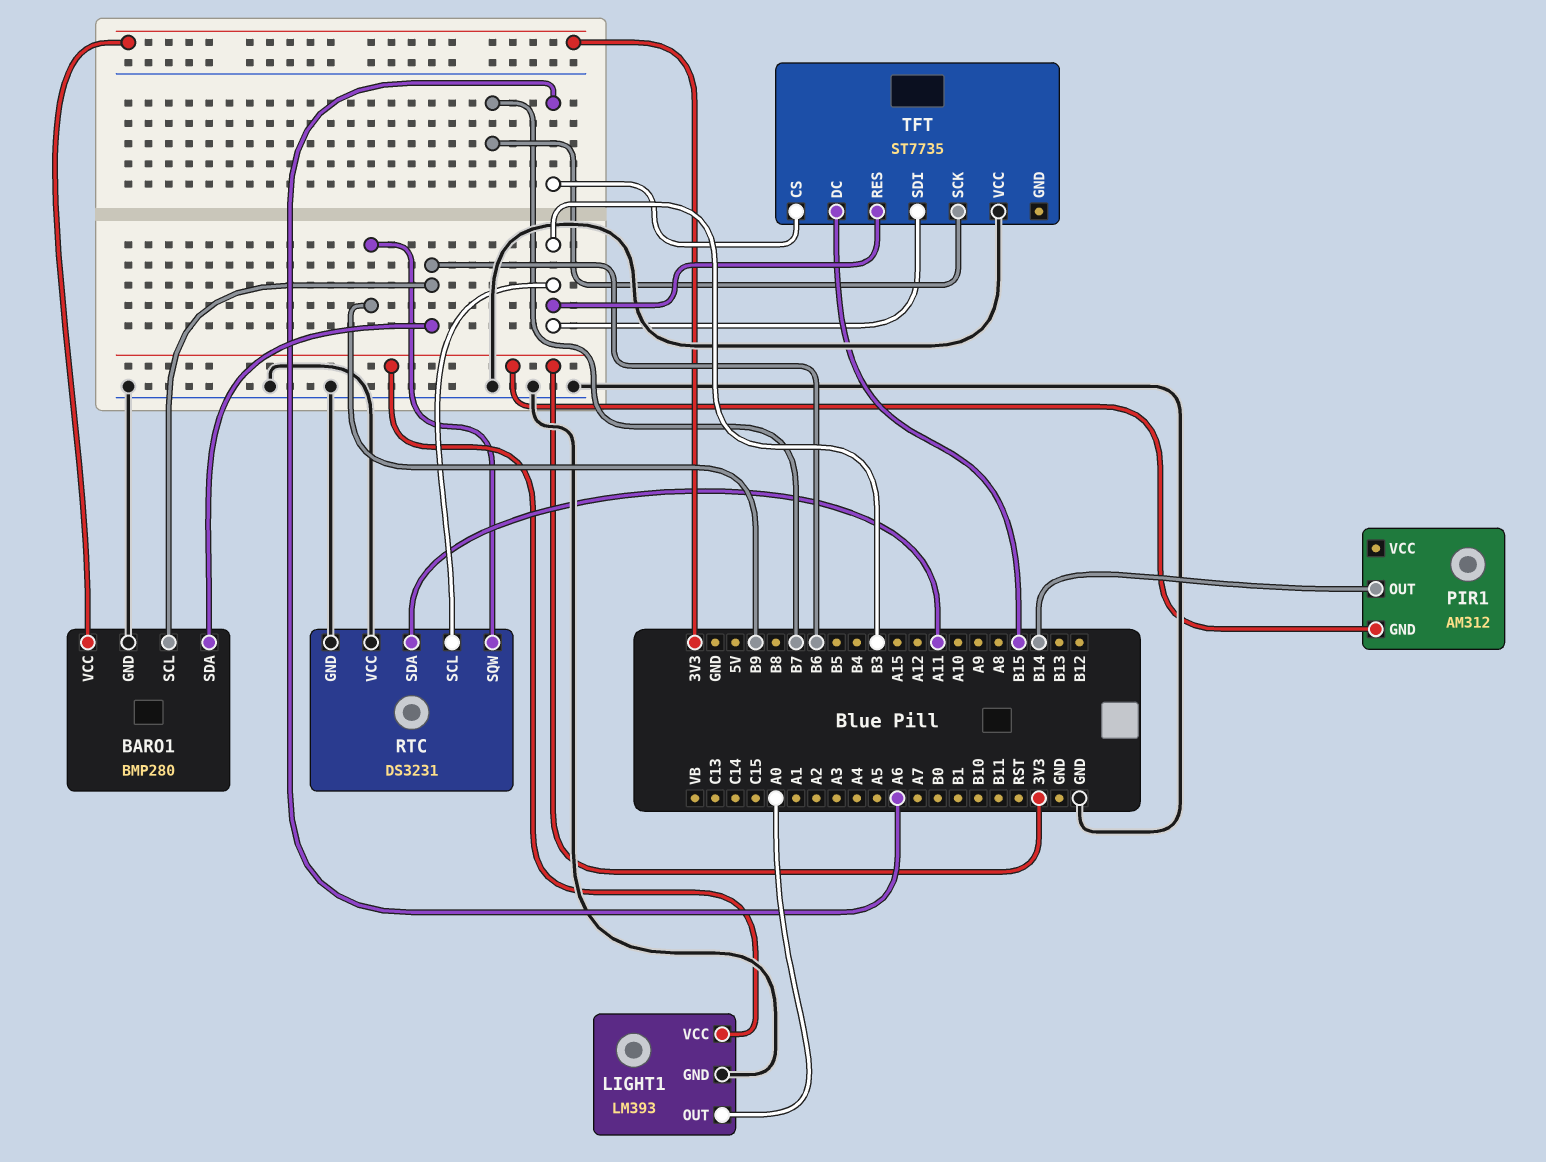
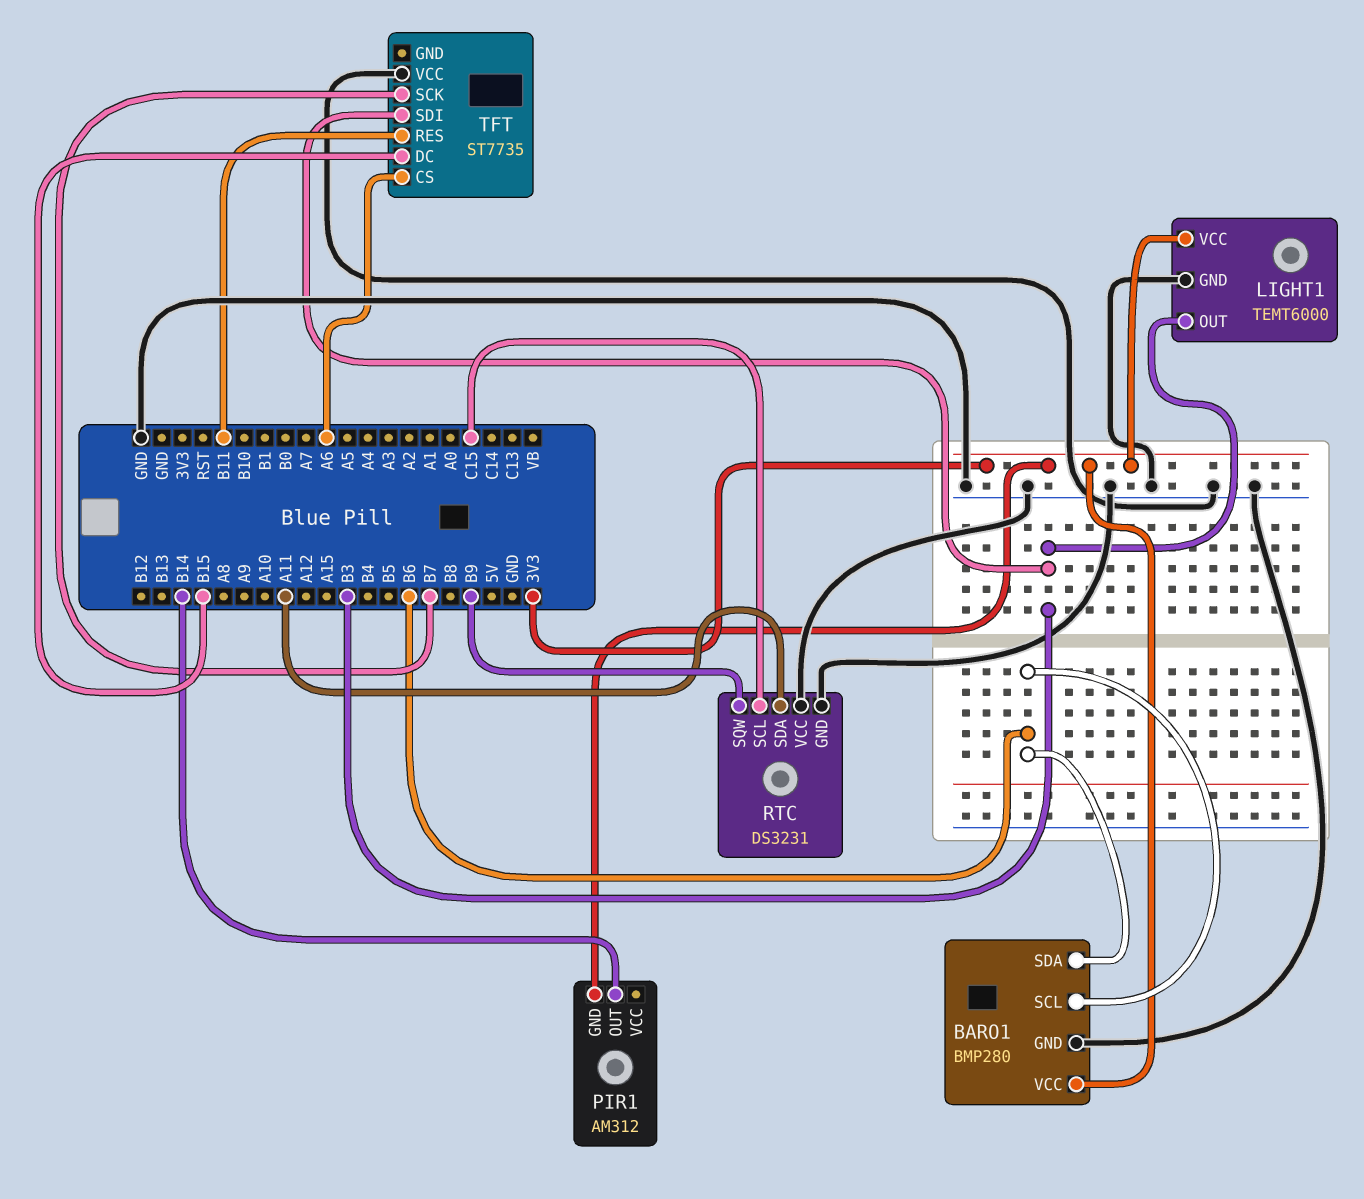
LIGHT1: LM393 -> TEMT6000
LIGHT1 pin OUT: A0 -> B3
RTC pin SCL: B3 -> C15
TFT pin RES: B3 -> B11

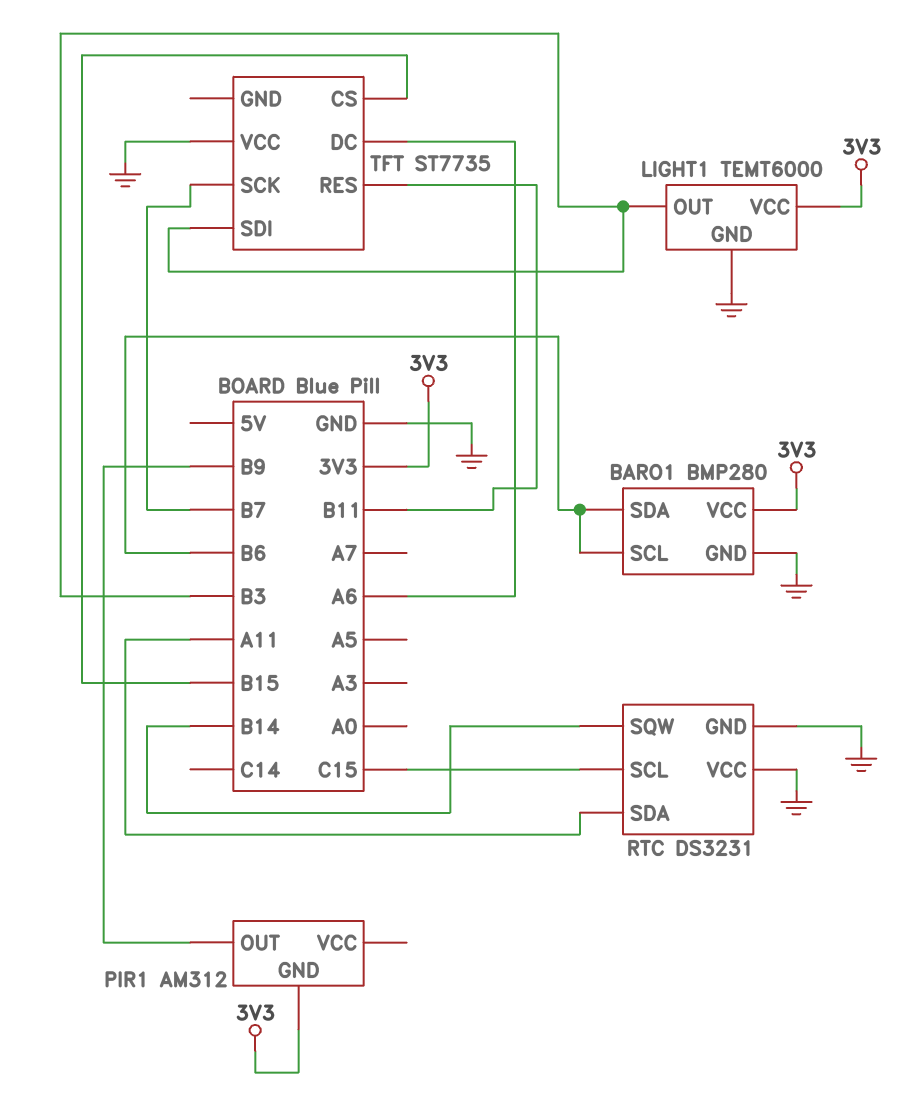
PIR1 pin OUT: B14 -> B9
RTC pin SQW: B9 -> B14
TFT pin CS: A6 -> B15
TFT pin DC: B15 -> A6

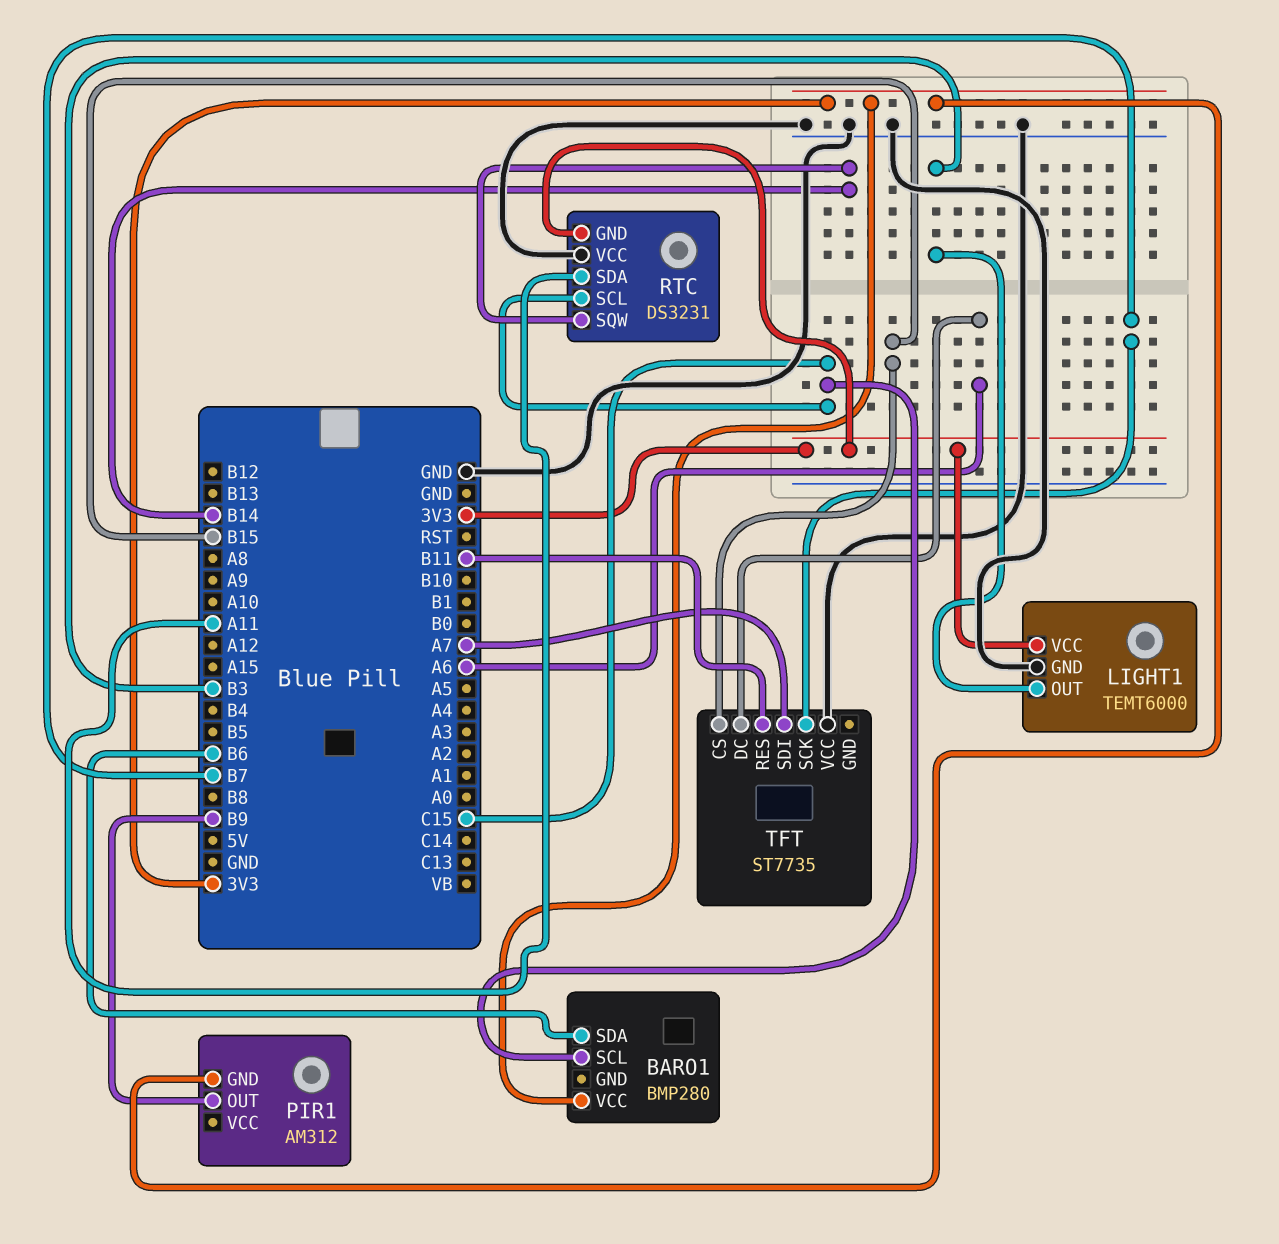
BARO1 pin GND: GND -> none
BARO1 pin SCL: B6 -> C15
RTC pin GND: GND -> 3V3
TFT pin SDI: B3 -> A7

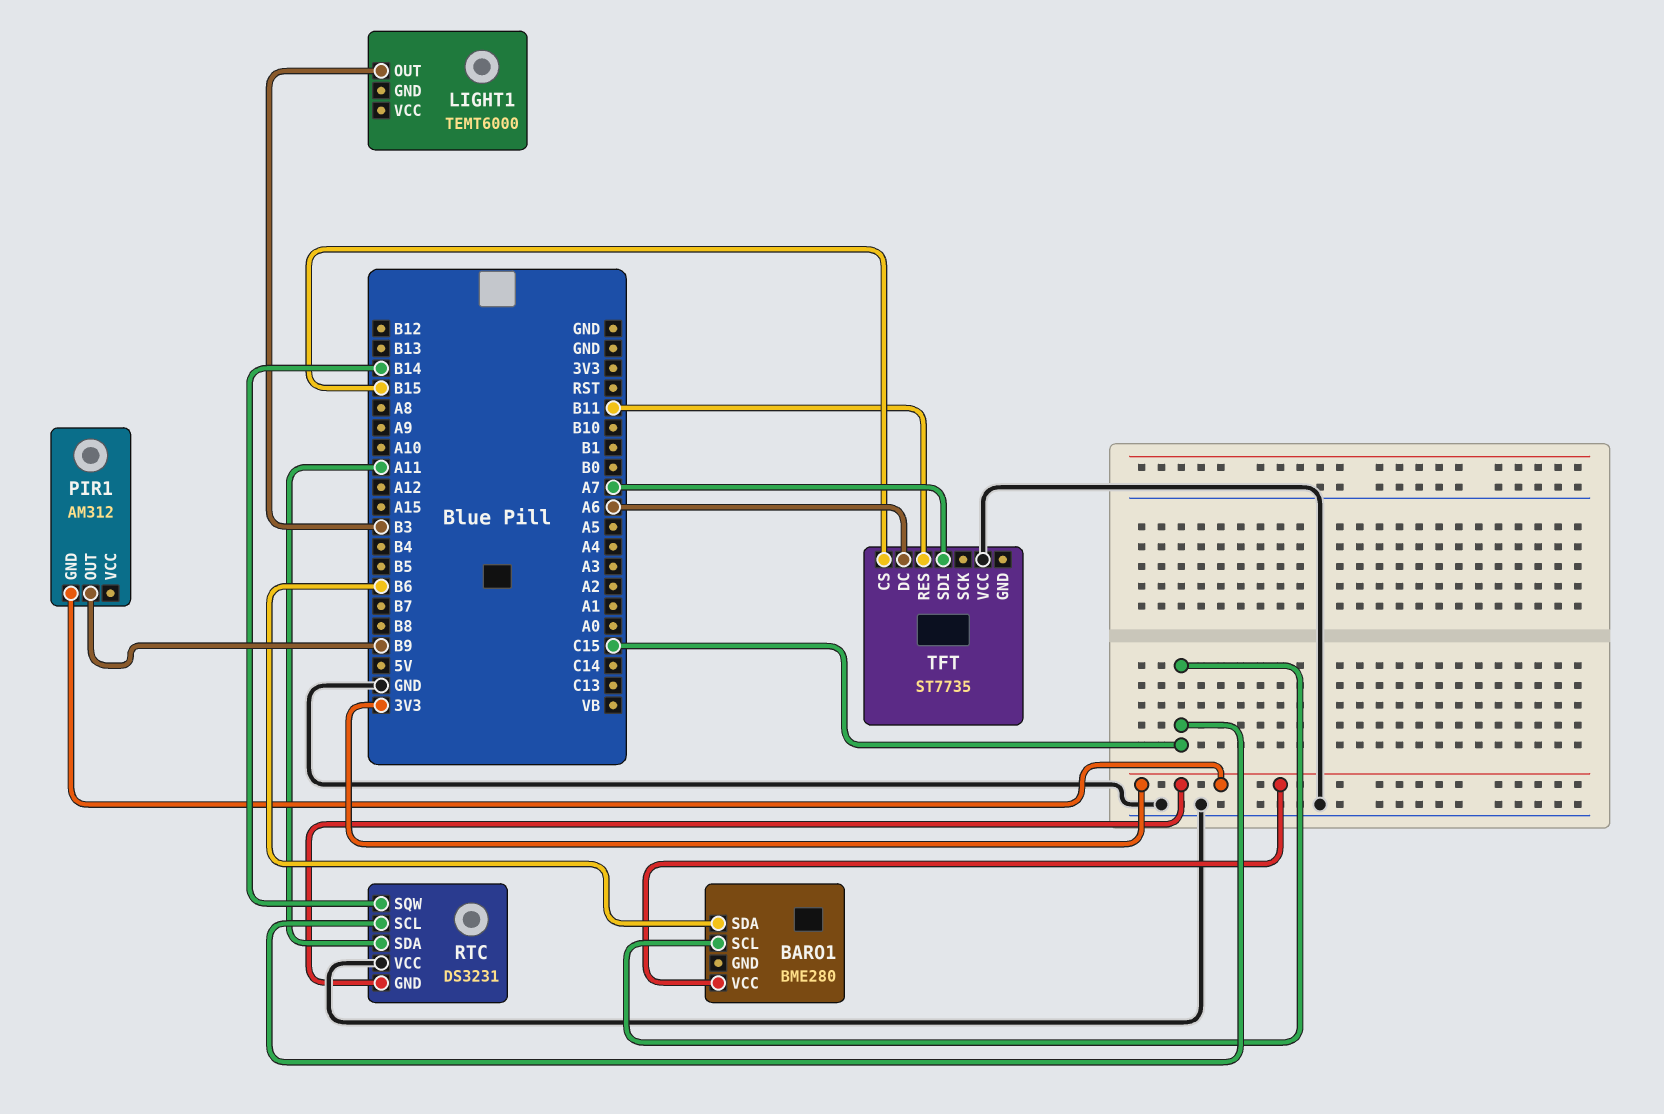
BARO1: BMP280 -> BME280
LIGHT1 pin GND: GND -> none
LIGHT1 pin VCC: 3V3 -> none
TFT pin SCK: B7 -> none

